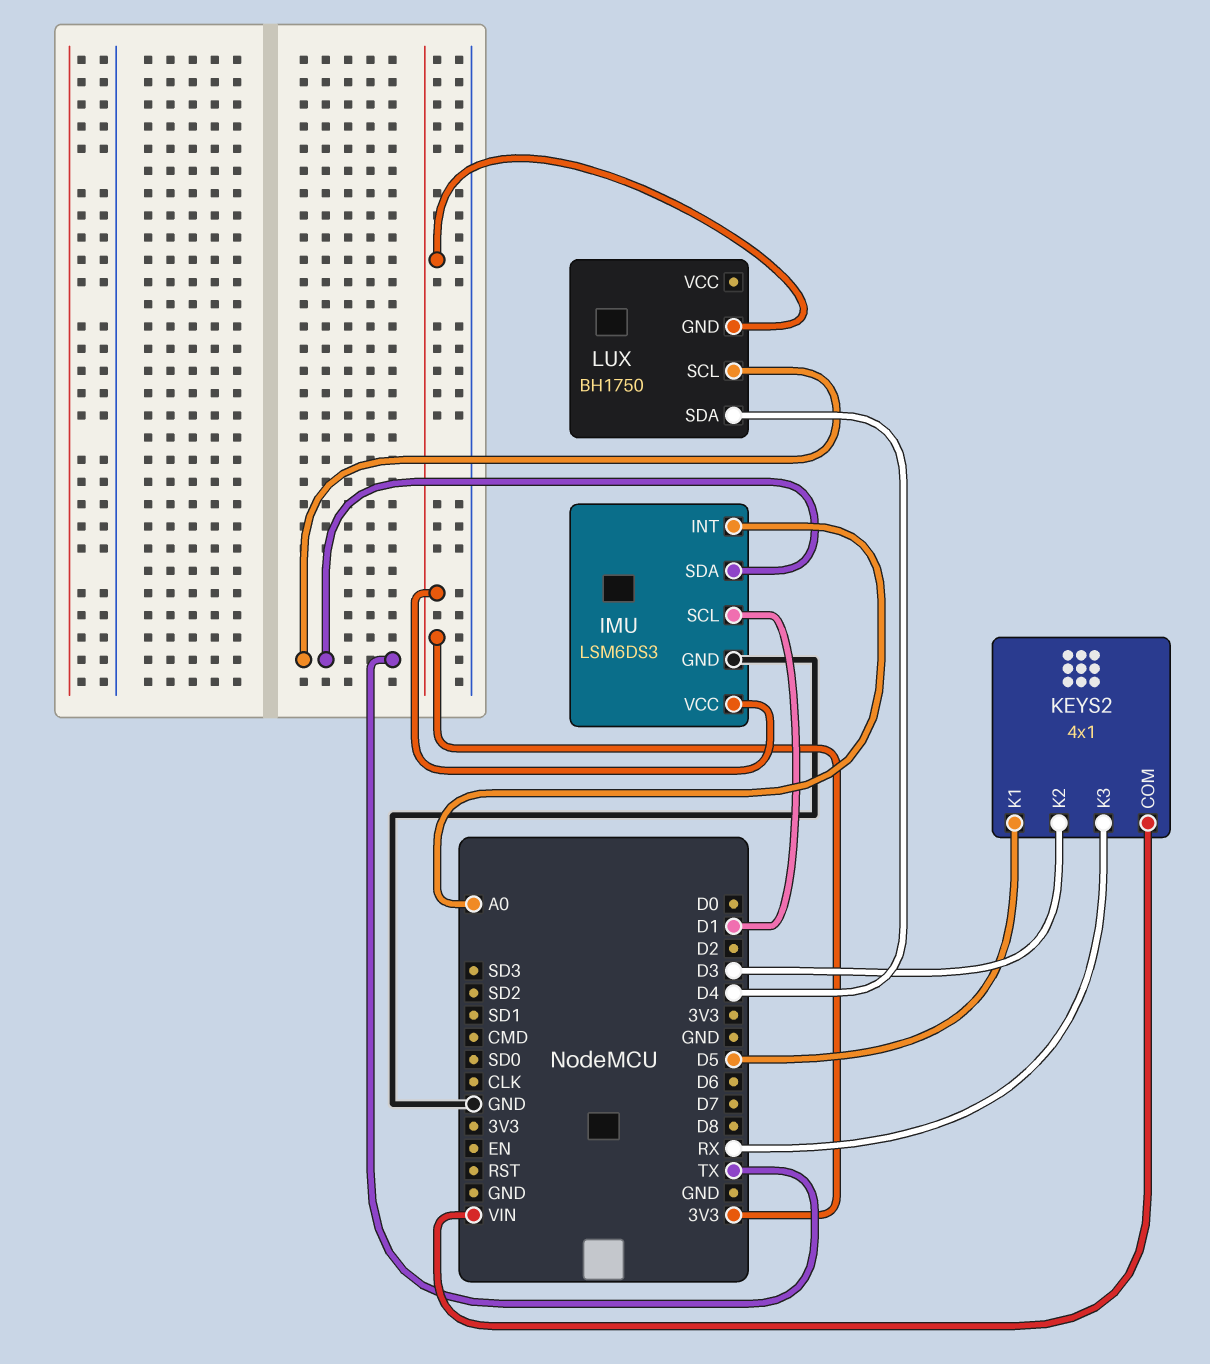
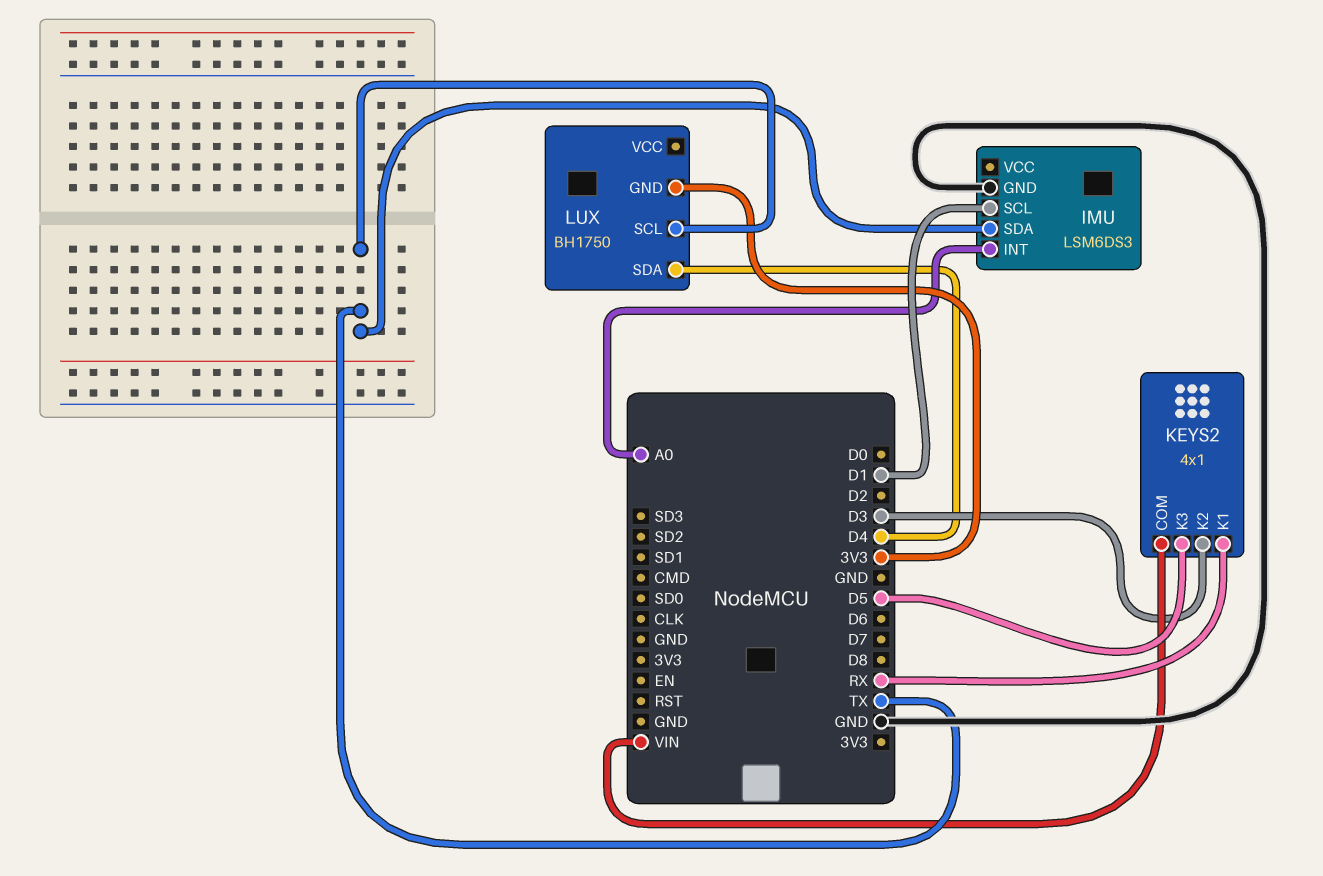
IMU pin VCC: 3V3 -> none
KEYS2 pin K1: D5 -> RX
KEYS2 pin K3: RX -> D5

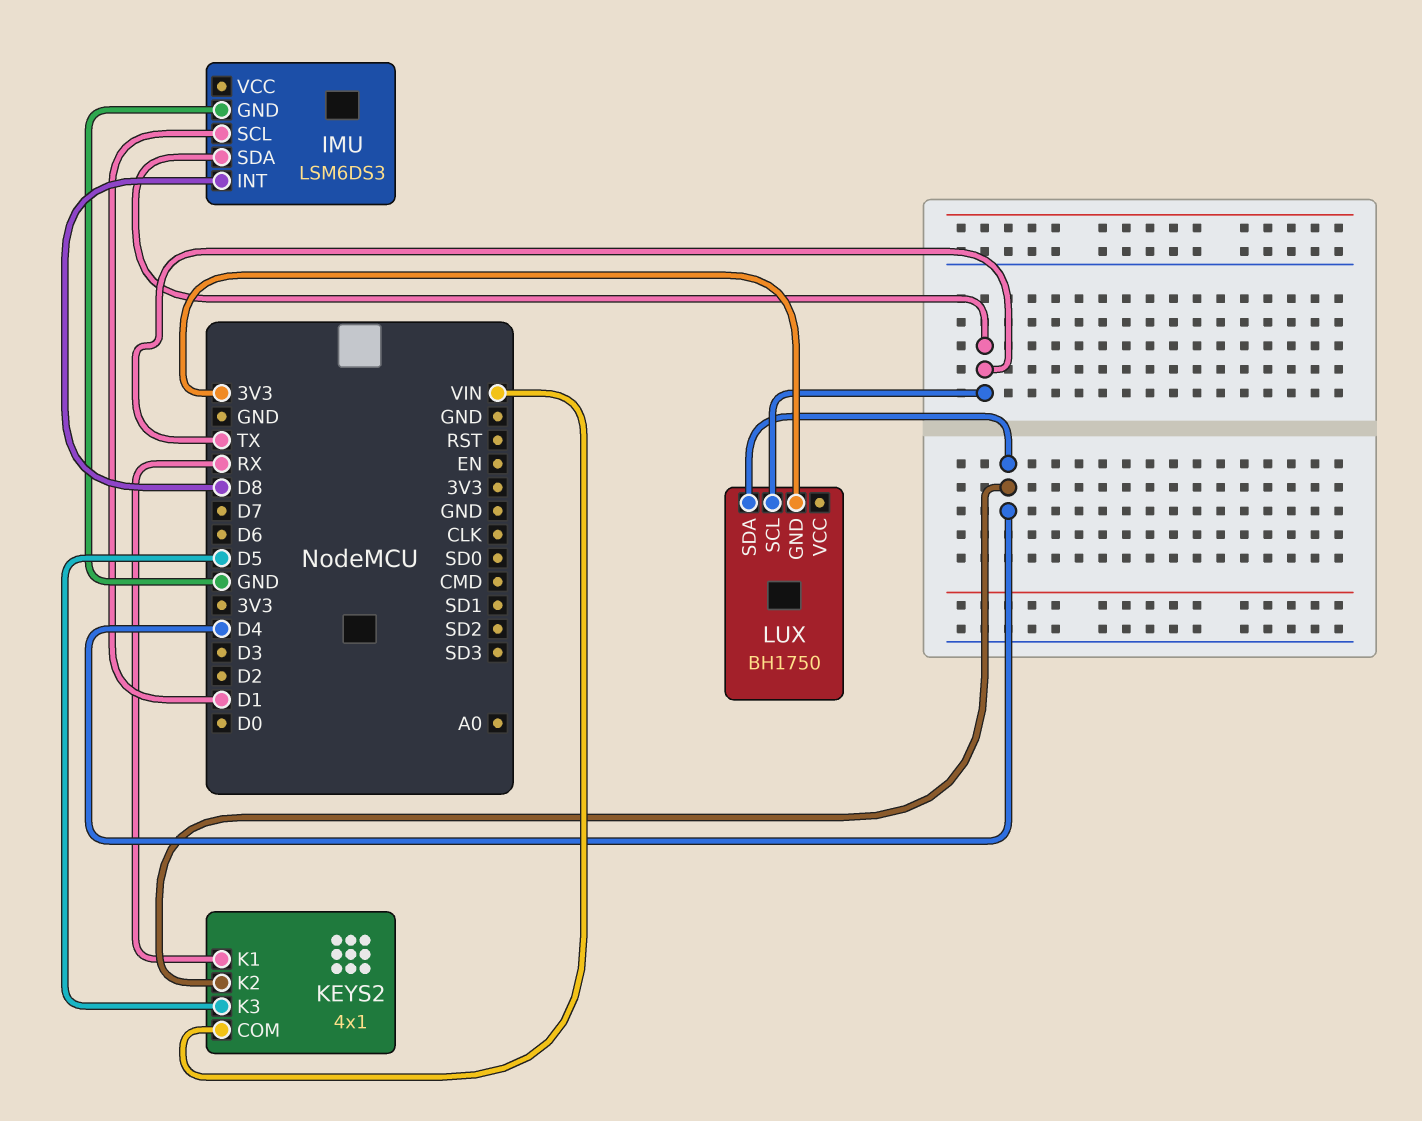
IMU pin INT: A0 -> D8
KEYS2 pin K2: D3 -> D4

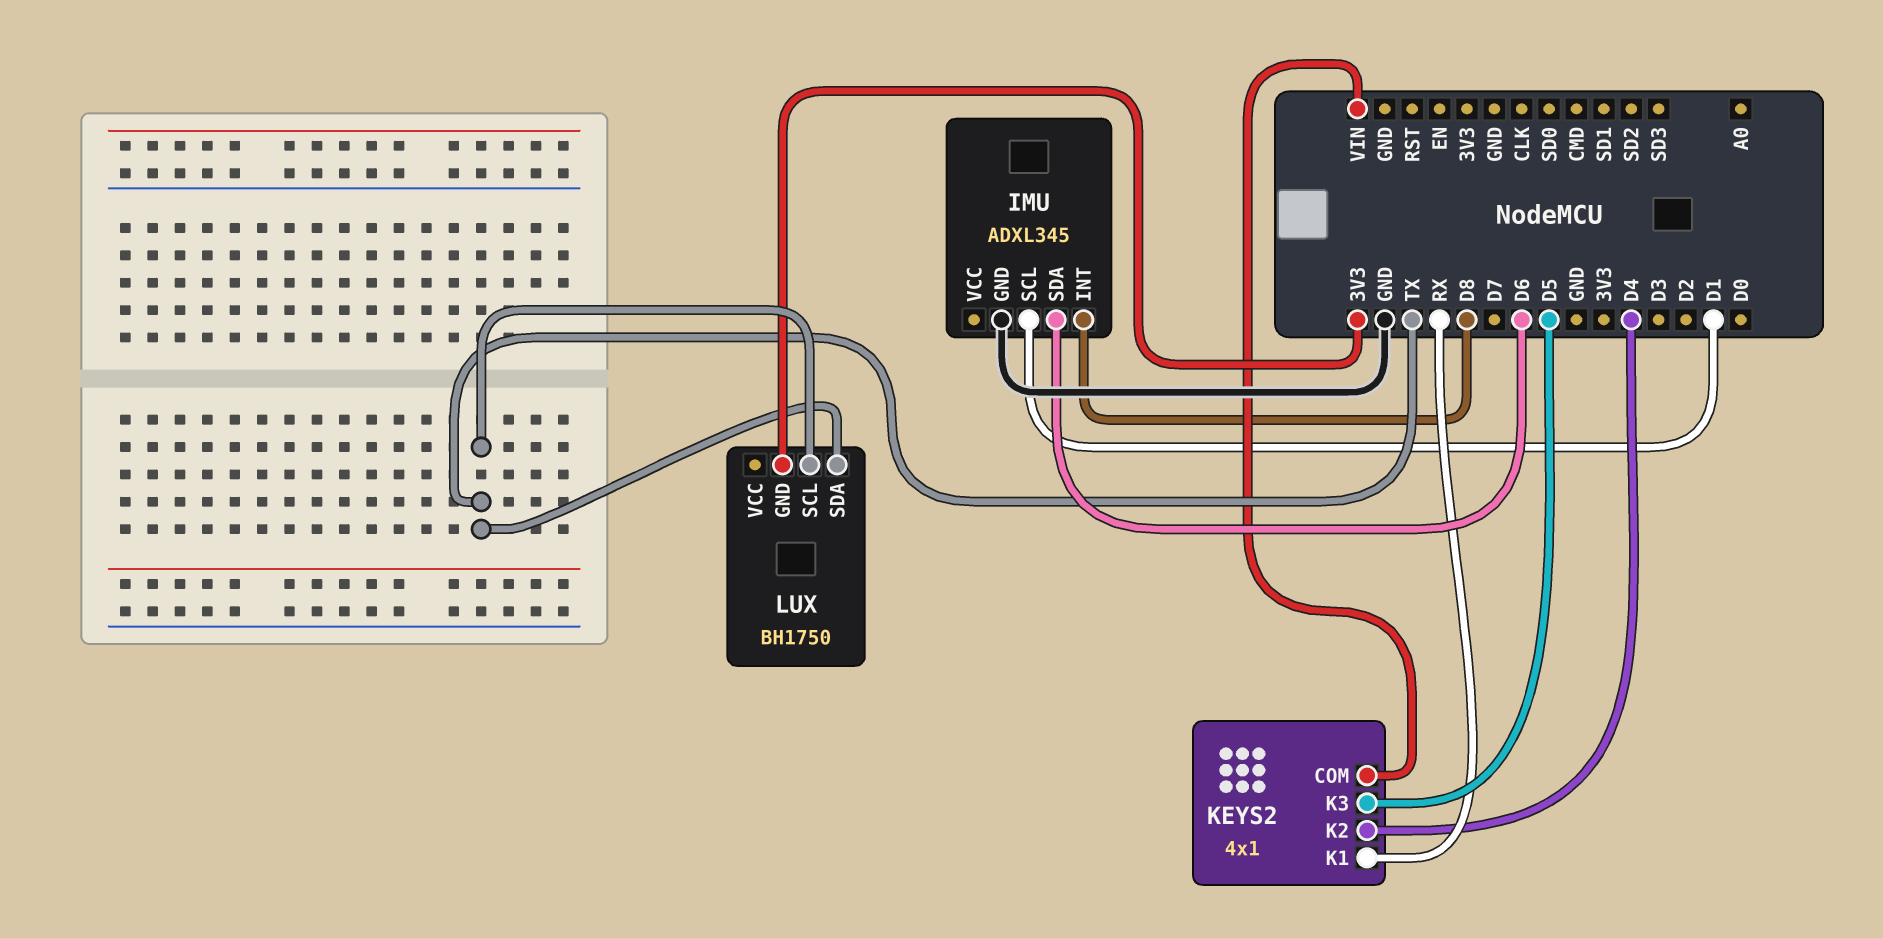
IMU: LSM6DS3 -> ADXL345
IMU pin SDA: TX -> D6
LUX pin SDA: D4 -> TX

